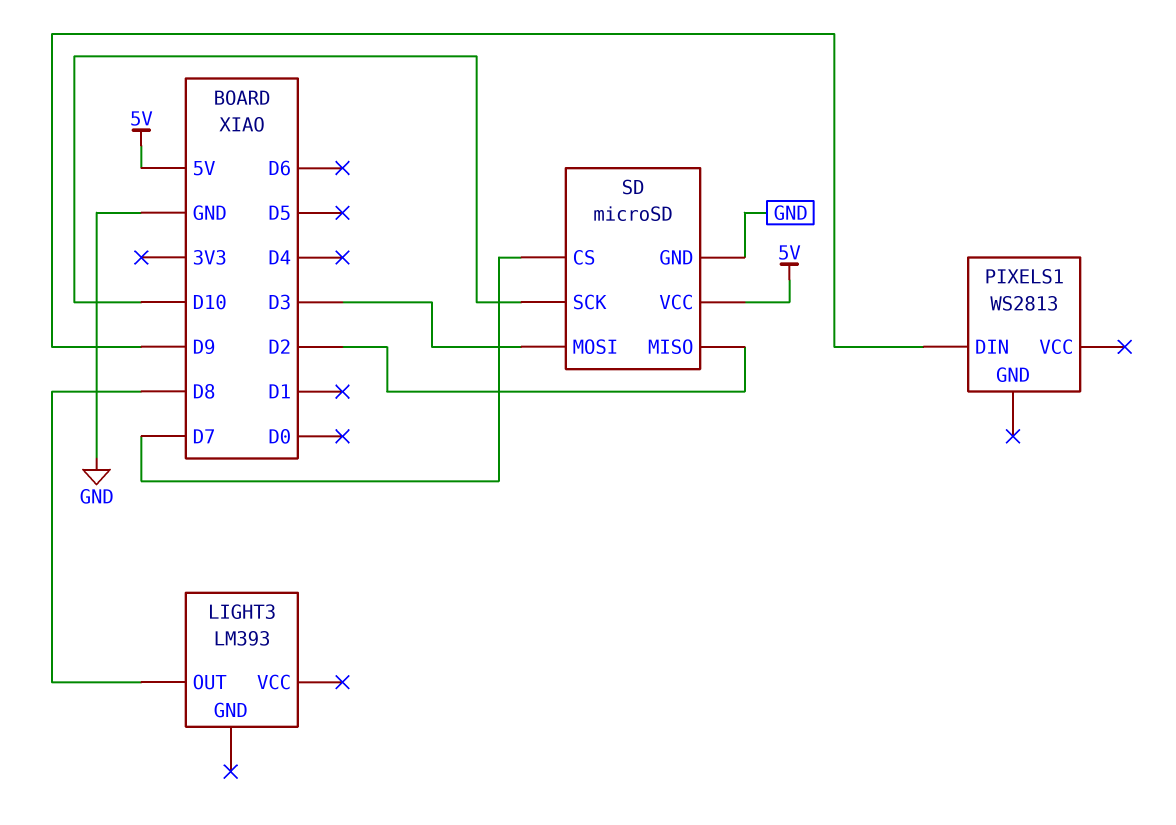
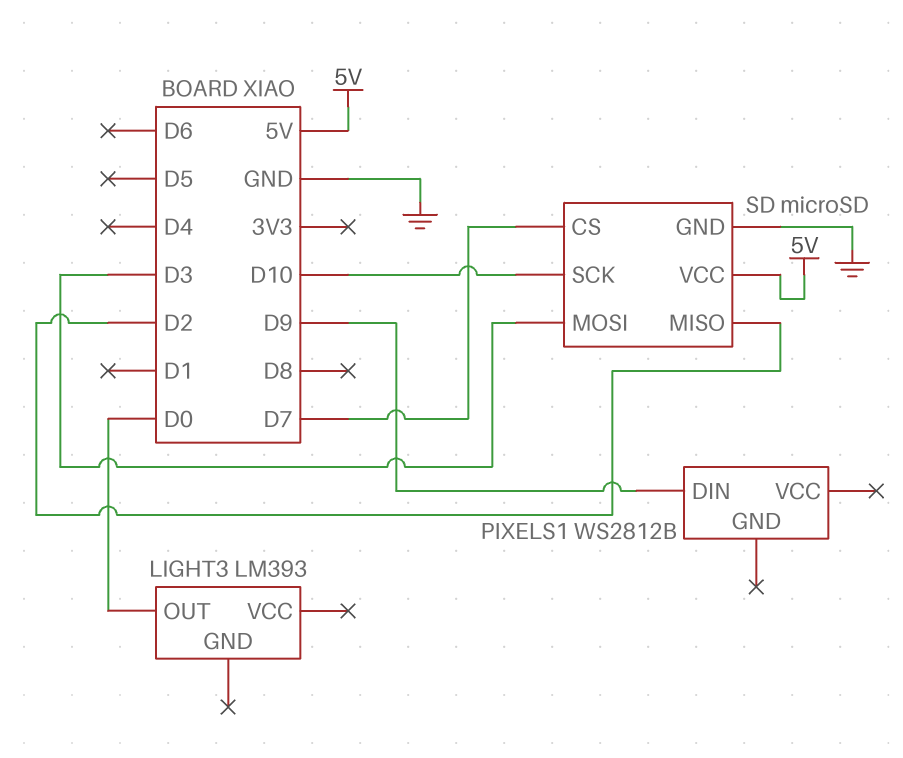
LIGHT3 pin OUT: D8 -> D0
PIXELS1: WS2813 -> WS2812B

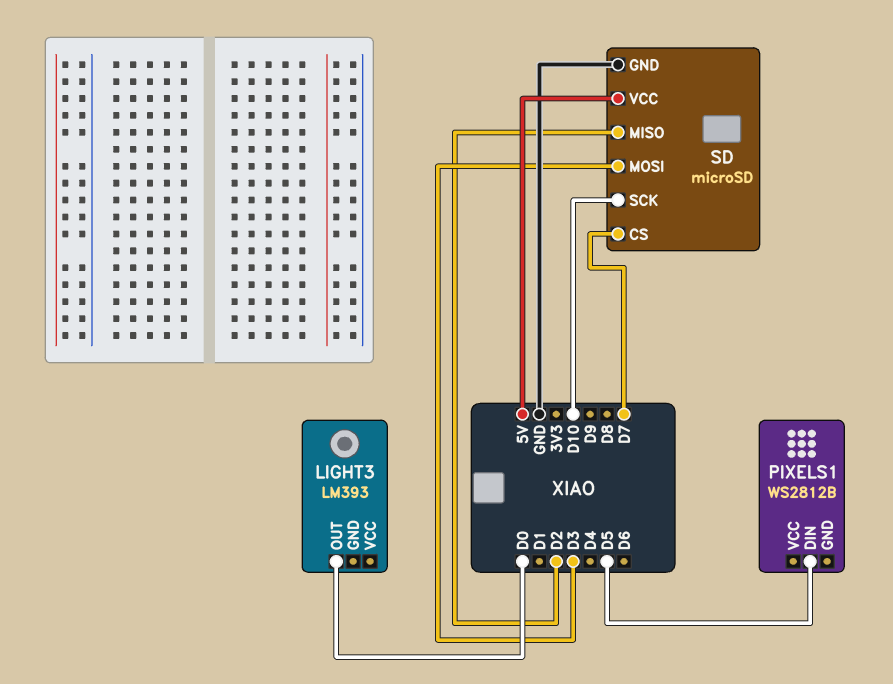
PIXELS1 pin DIN: D9 -> D5

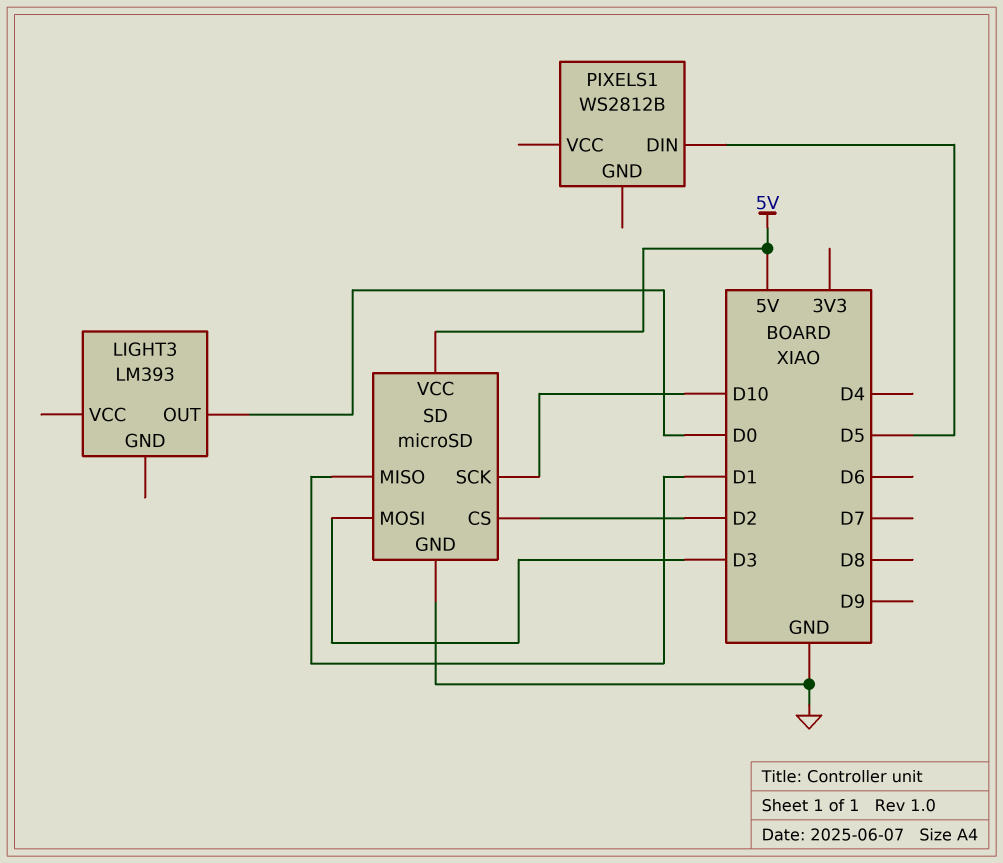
SD pin CS: D7 -> D2
SD pin MISO: D2 -> D1

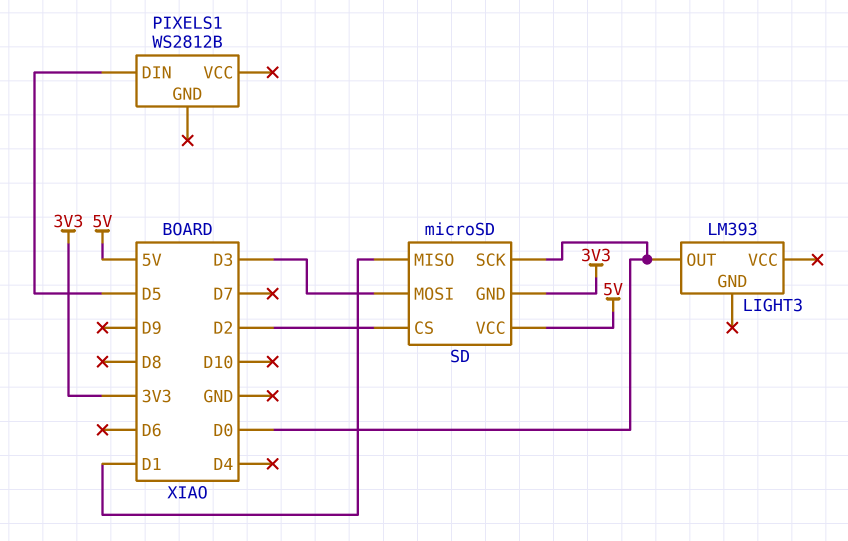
SD pin GND: GND -> 3V3
SD pin SCK: D10 -> D0

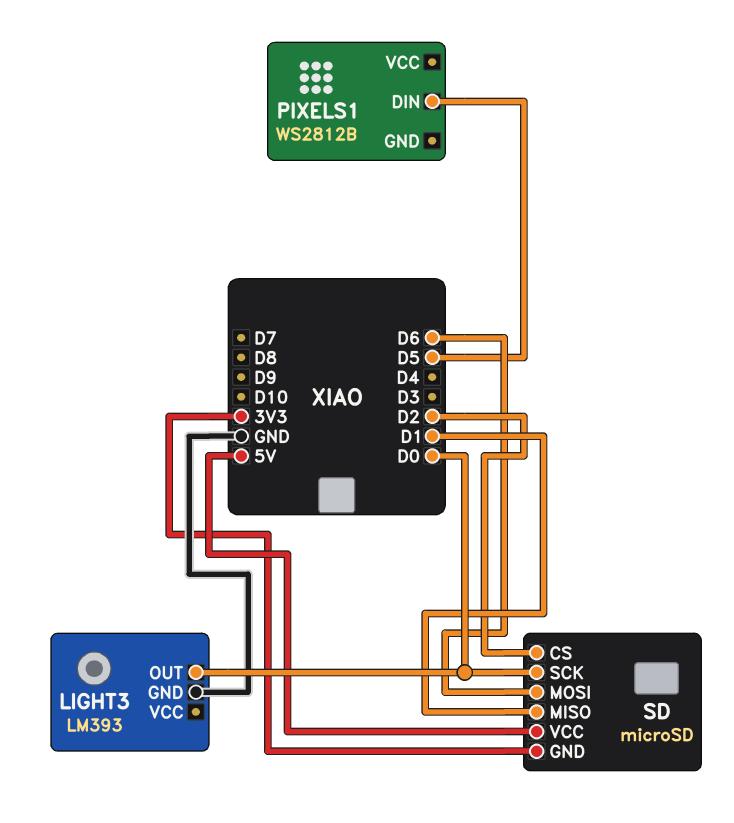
LIGHT3 pin GND: none -> GND
SD pin MOSI: D3 -> D6

